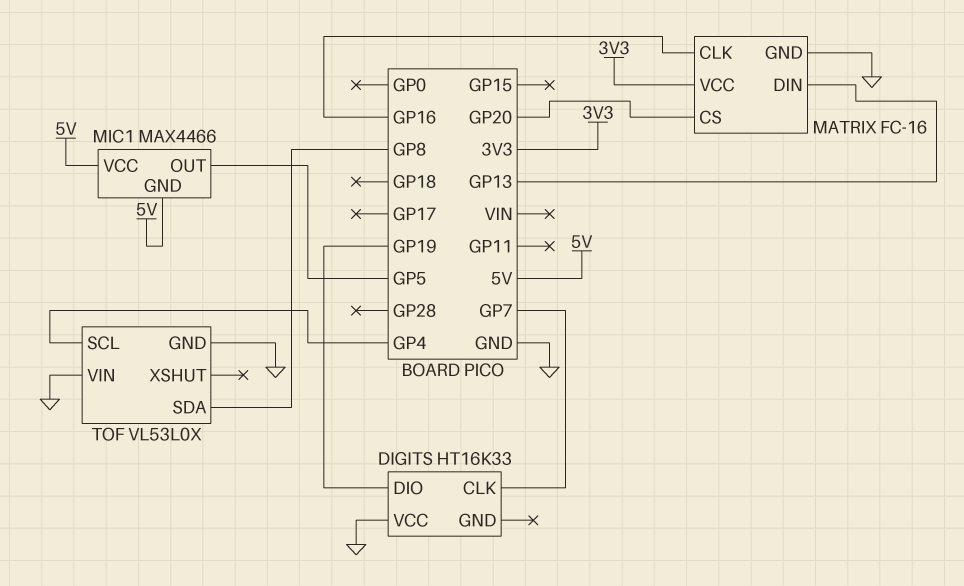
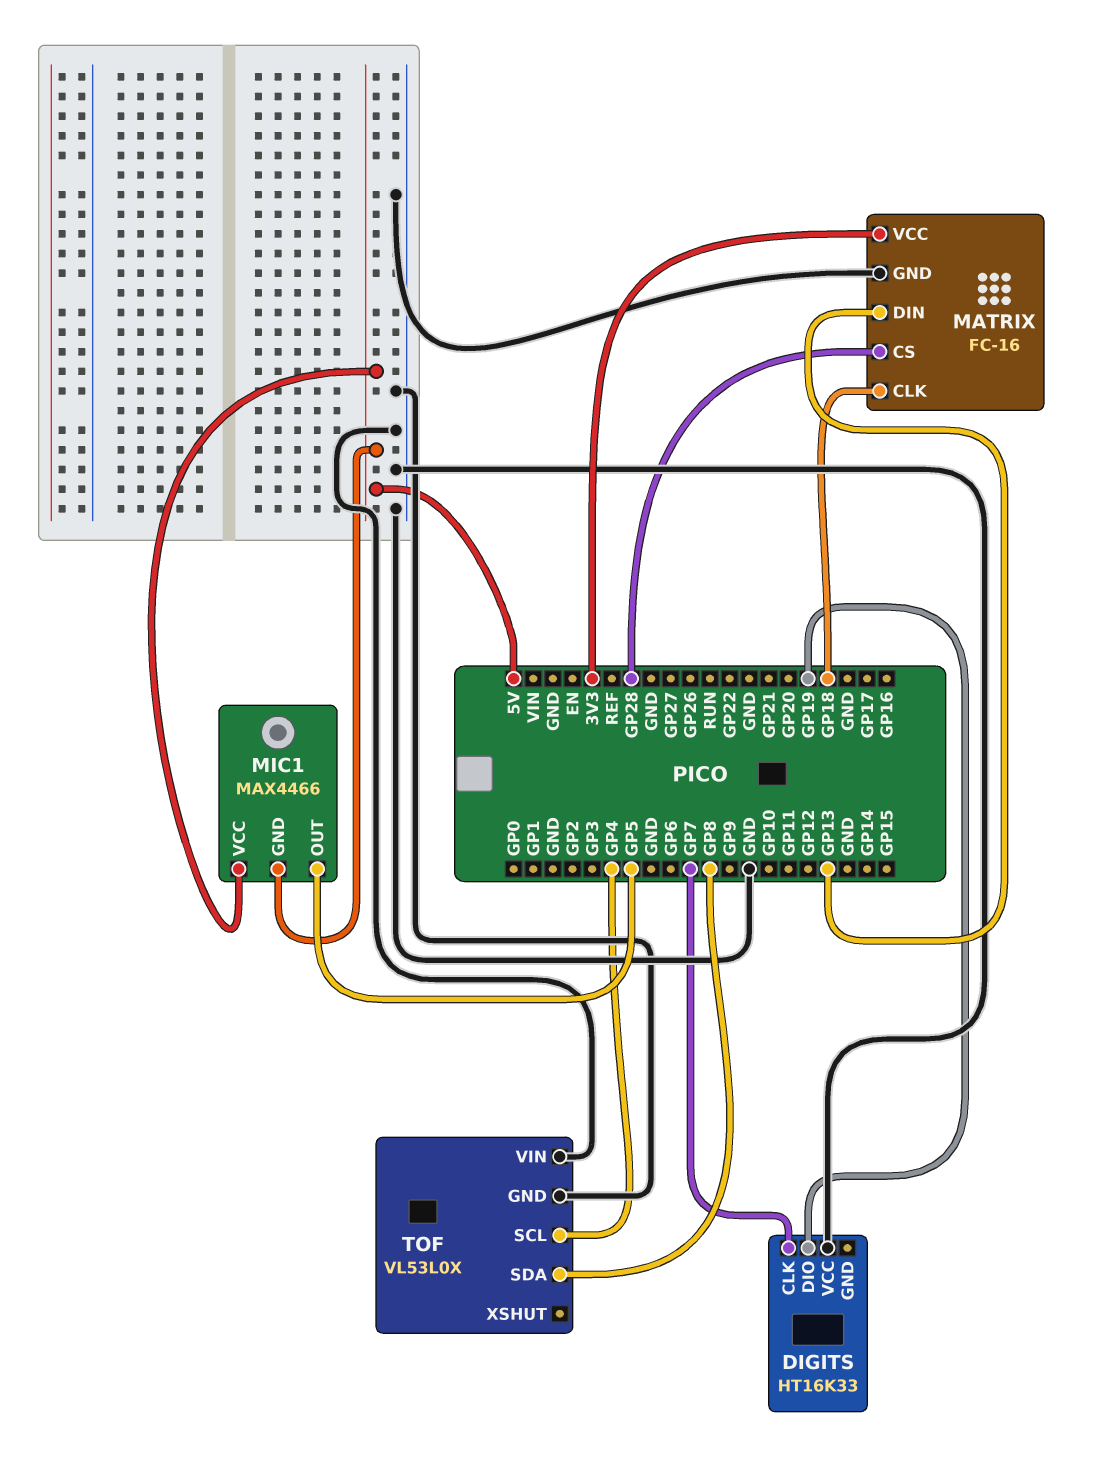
MATRIX pin CLK: GP16 -> GP18
MATRIX pin CS: GP20 -> GP28

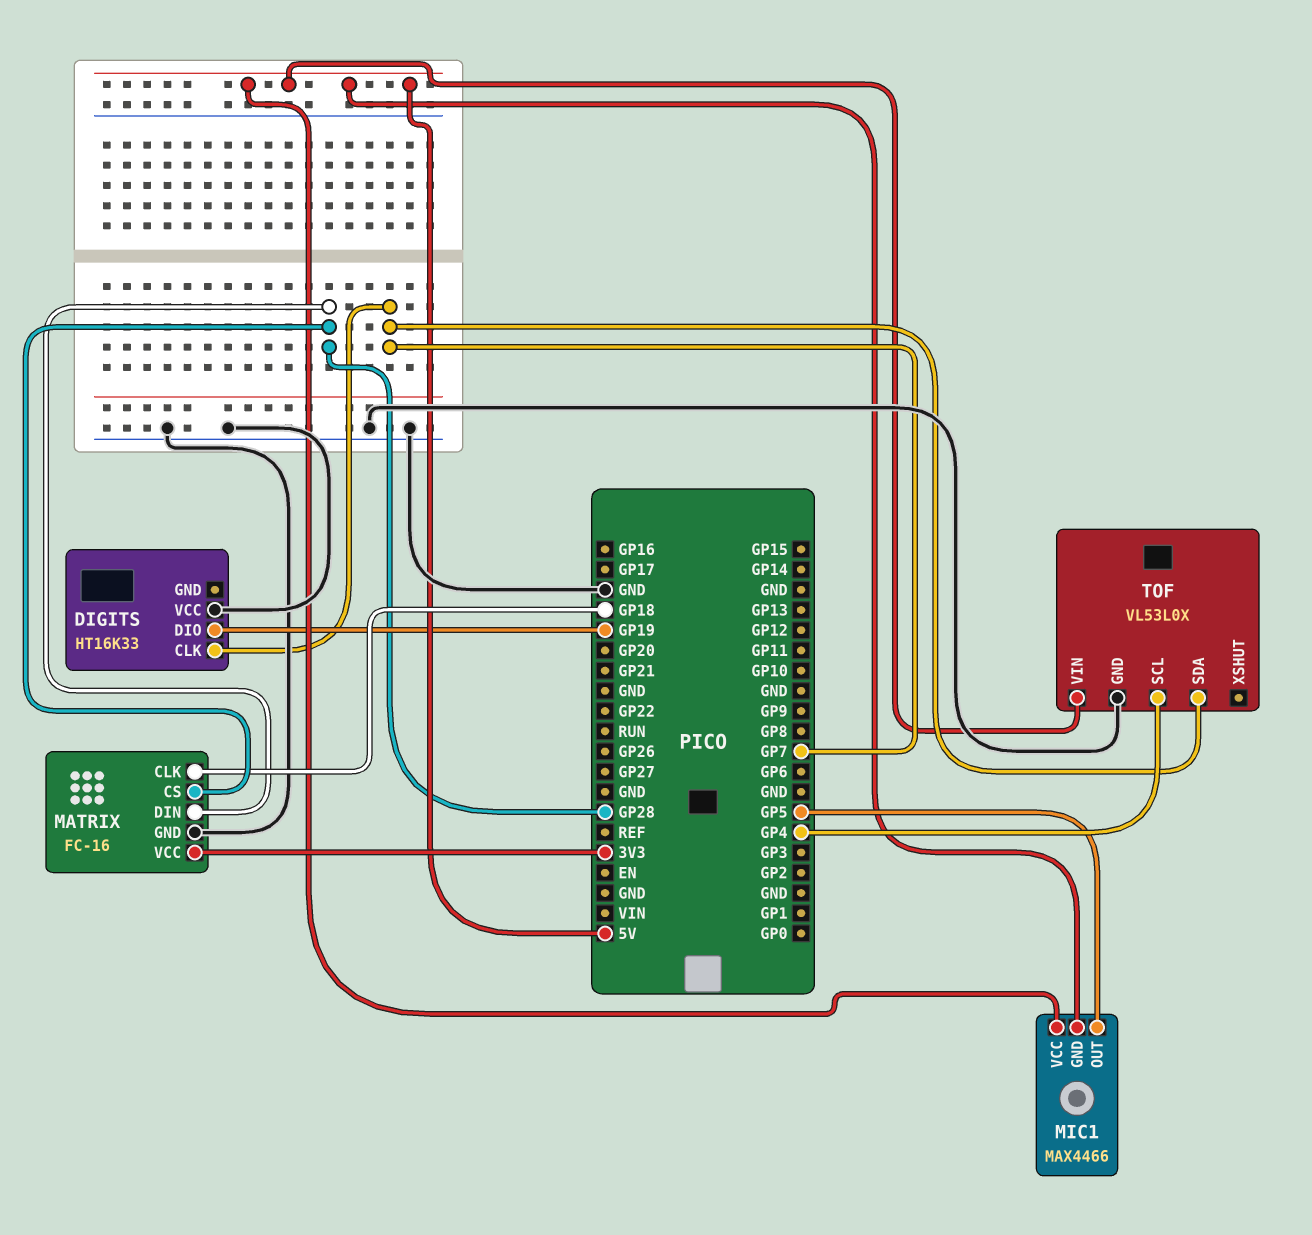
MATRIX pin DIN: GP13 -> GP28
TOF pin SDA: GP8 -> GP7
TOF pin VIN: GND -> 5V

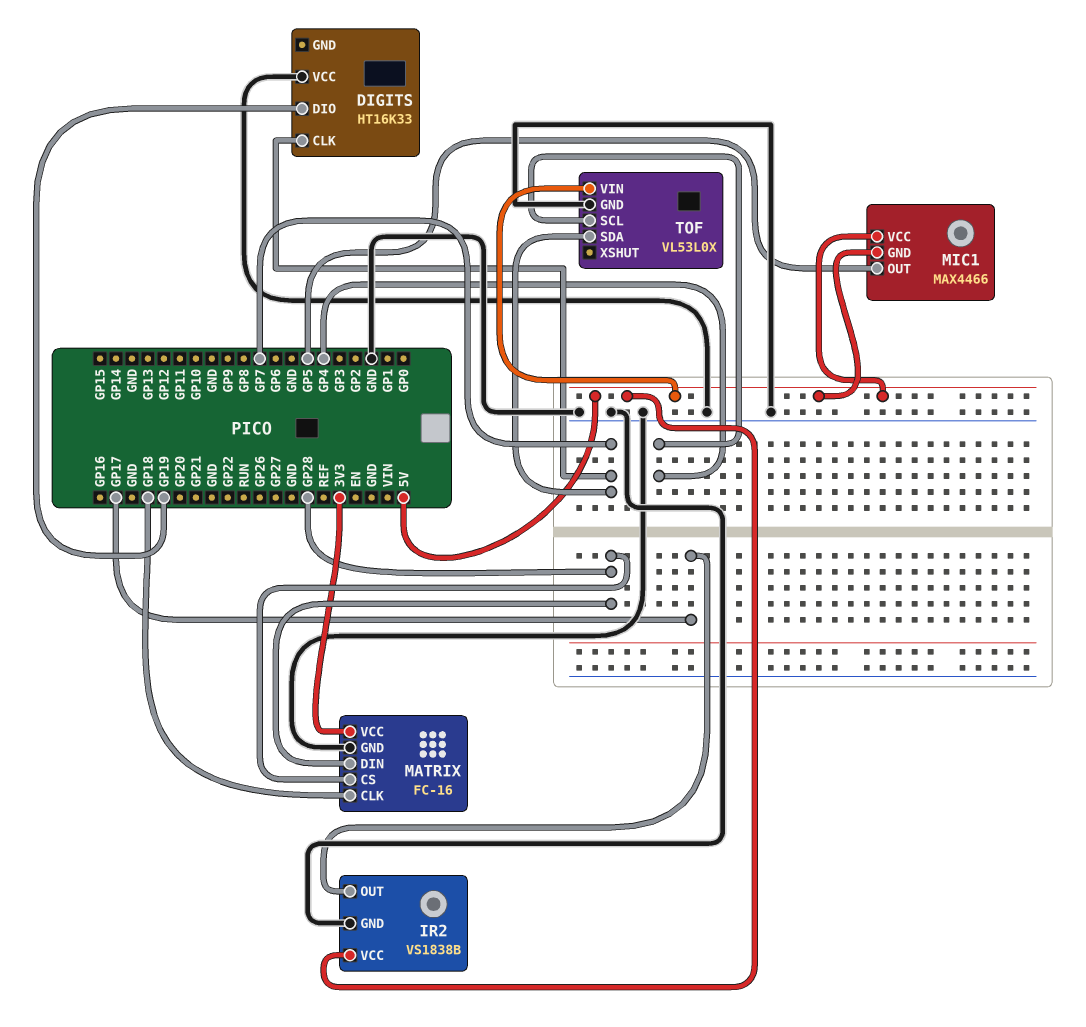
IR2: none -> VS1838B
IR2 pin GND: none -> GND
IR2 pin OUT: none -> GP17
IR2 pin VCC: none -> 5V

